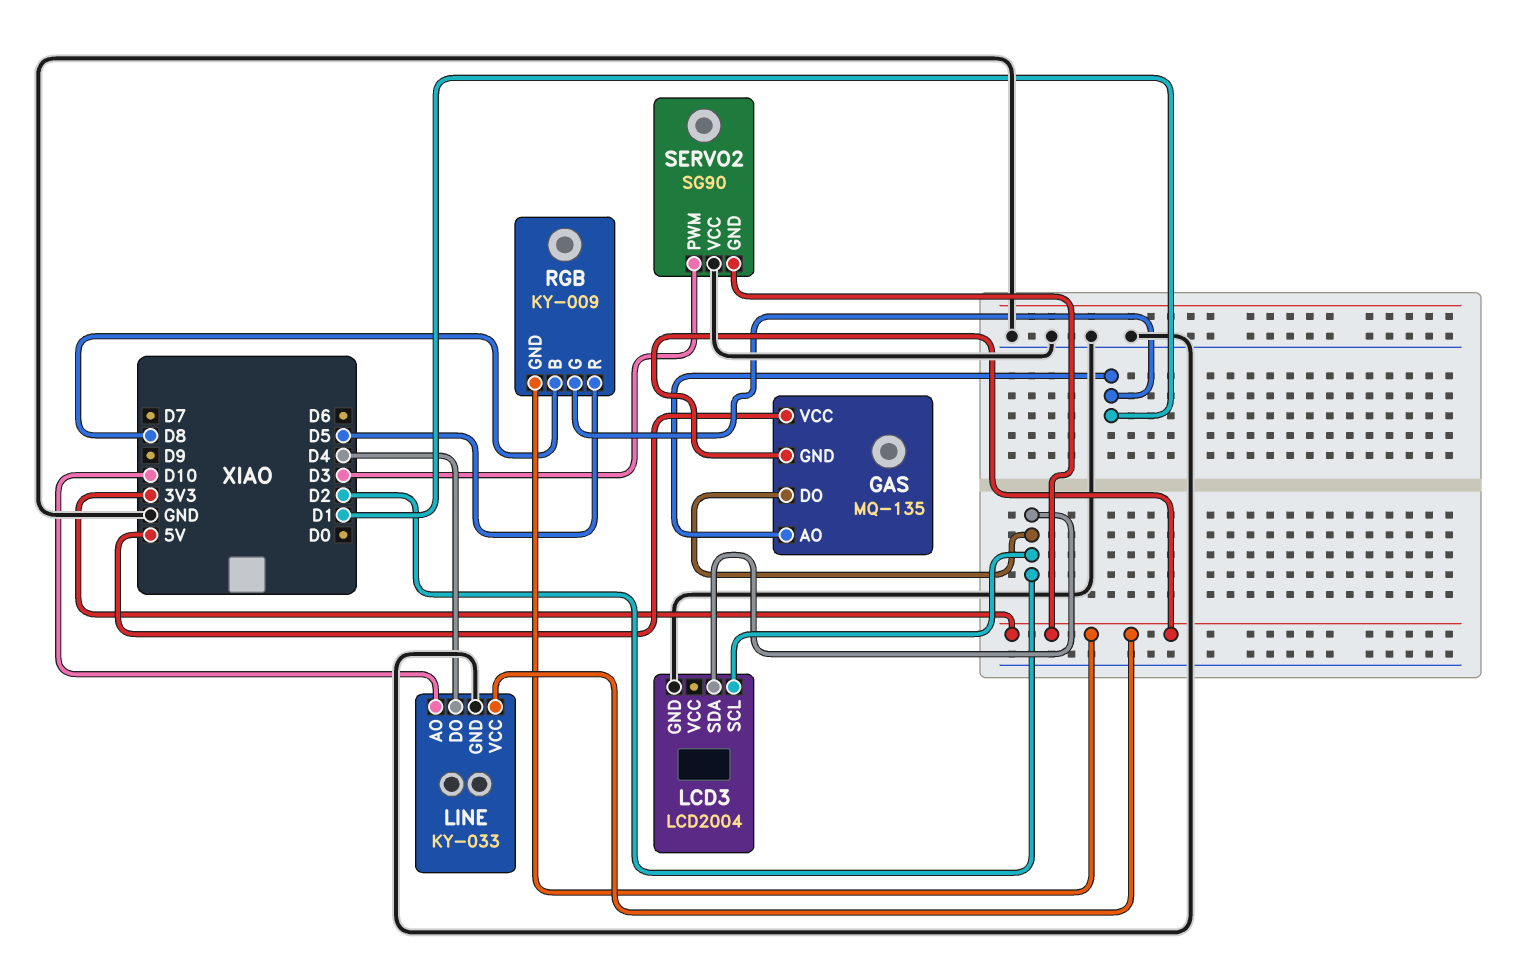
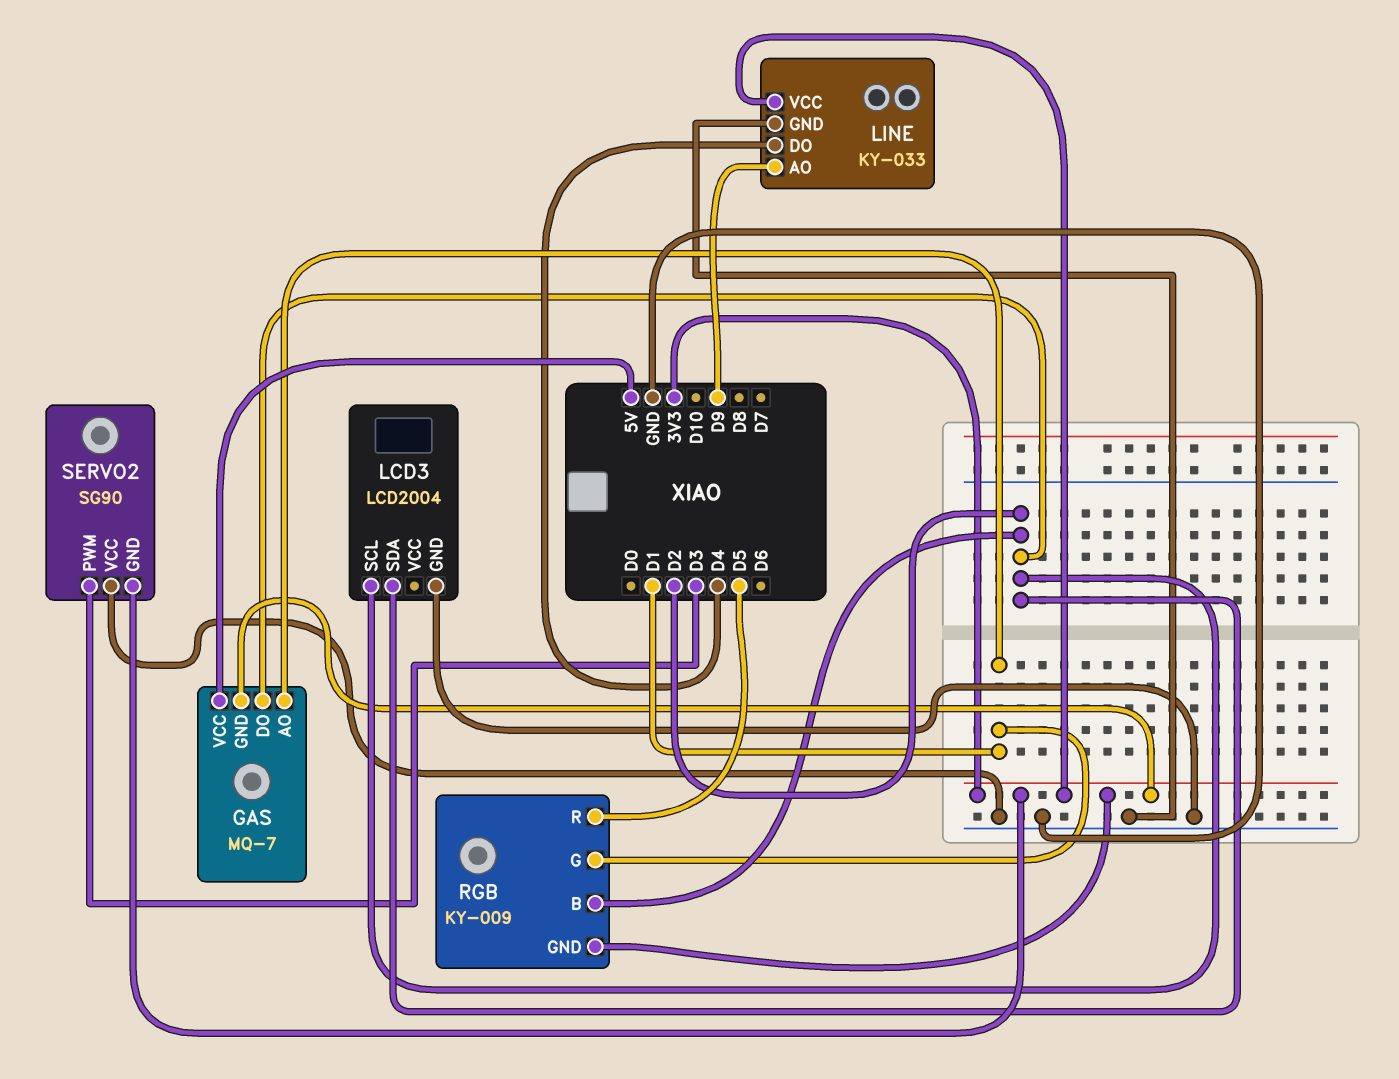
GAS: MQ-135 -> MQ-7
LINE pin AO: D10 -> D9
RGB pin B: D8 -> D2

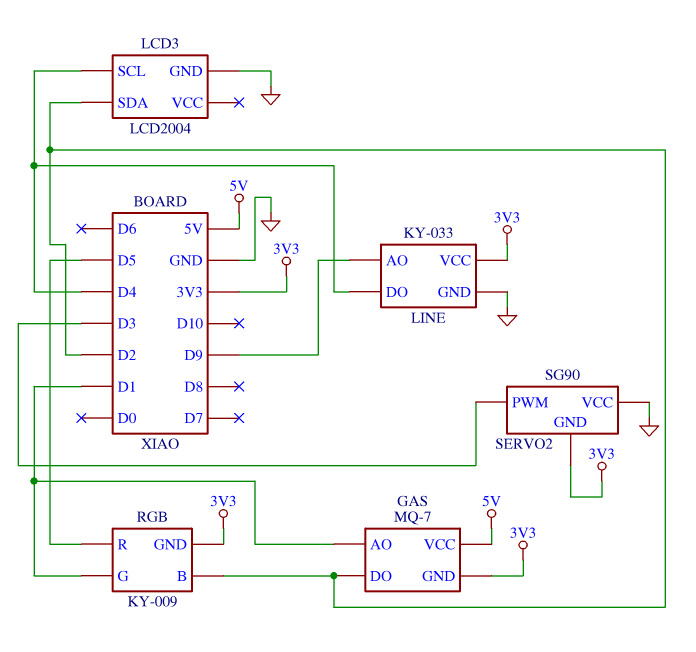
LCD3 pin SCL: D2 -> D4

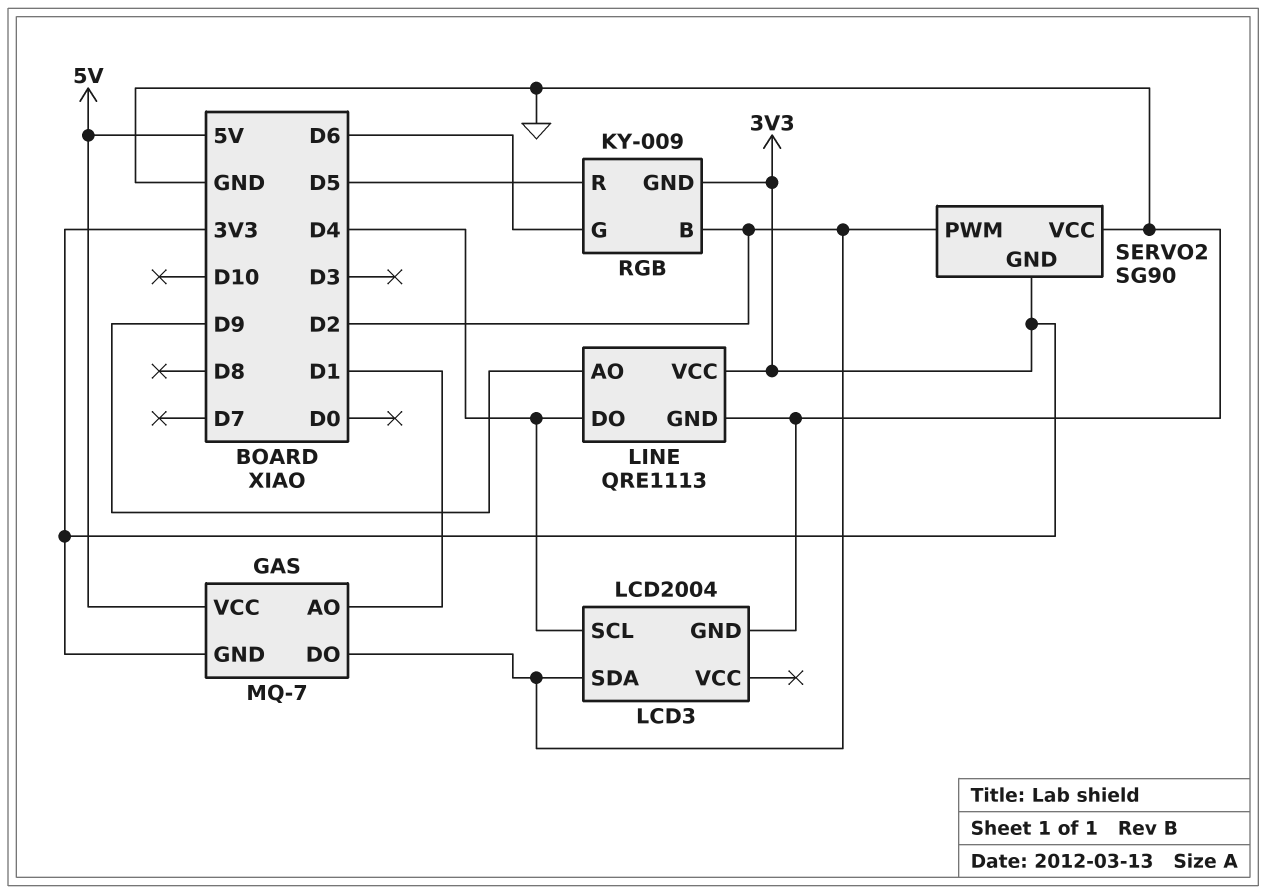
LINE: KY-033 -> QRE1113
RGB pin G: D1 -> D6
SERVO2 pin PWM: D3 -> D2

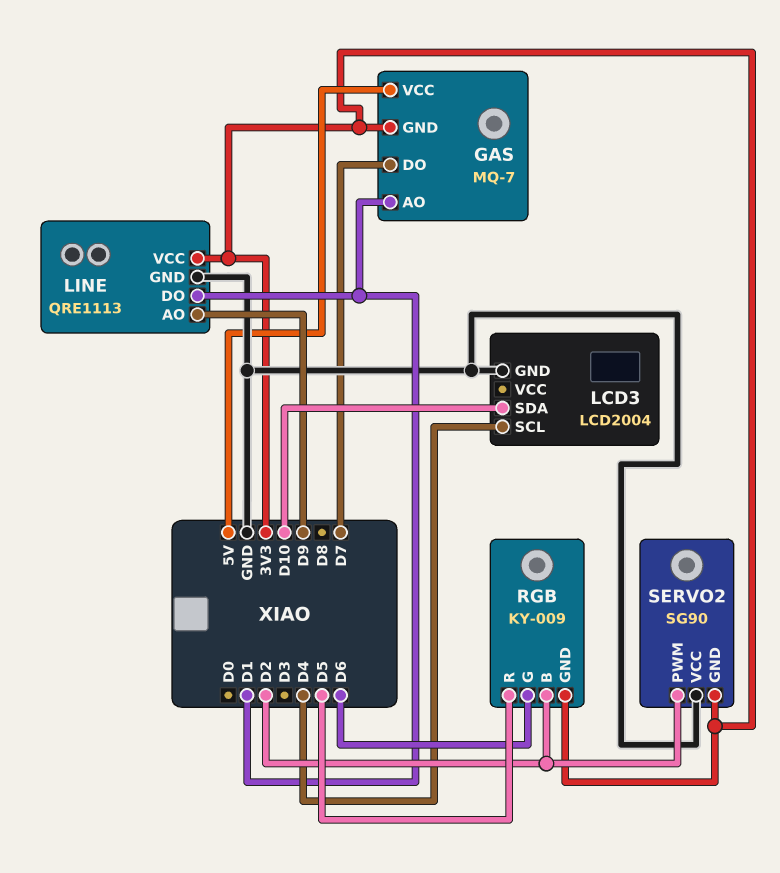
GAS pin DO: D2 -> D7
LCD3 pin SDA: D2 -> D10
LINE pin DO: D4 -> D1

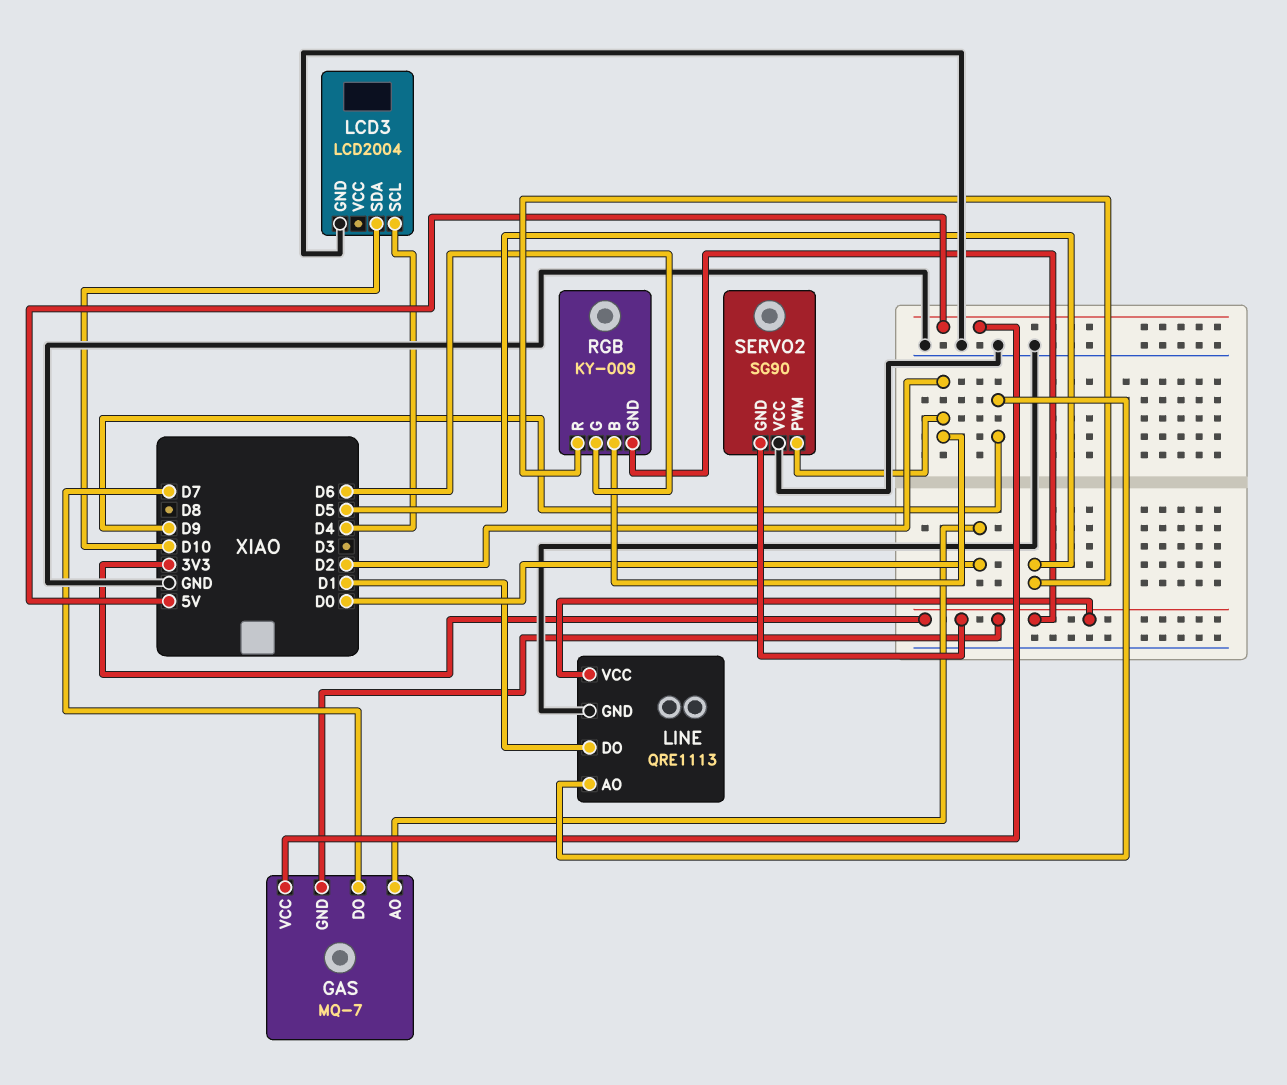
GAS pin AO: D1 -> D0

